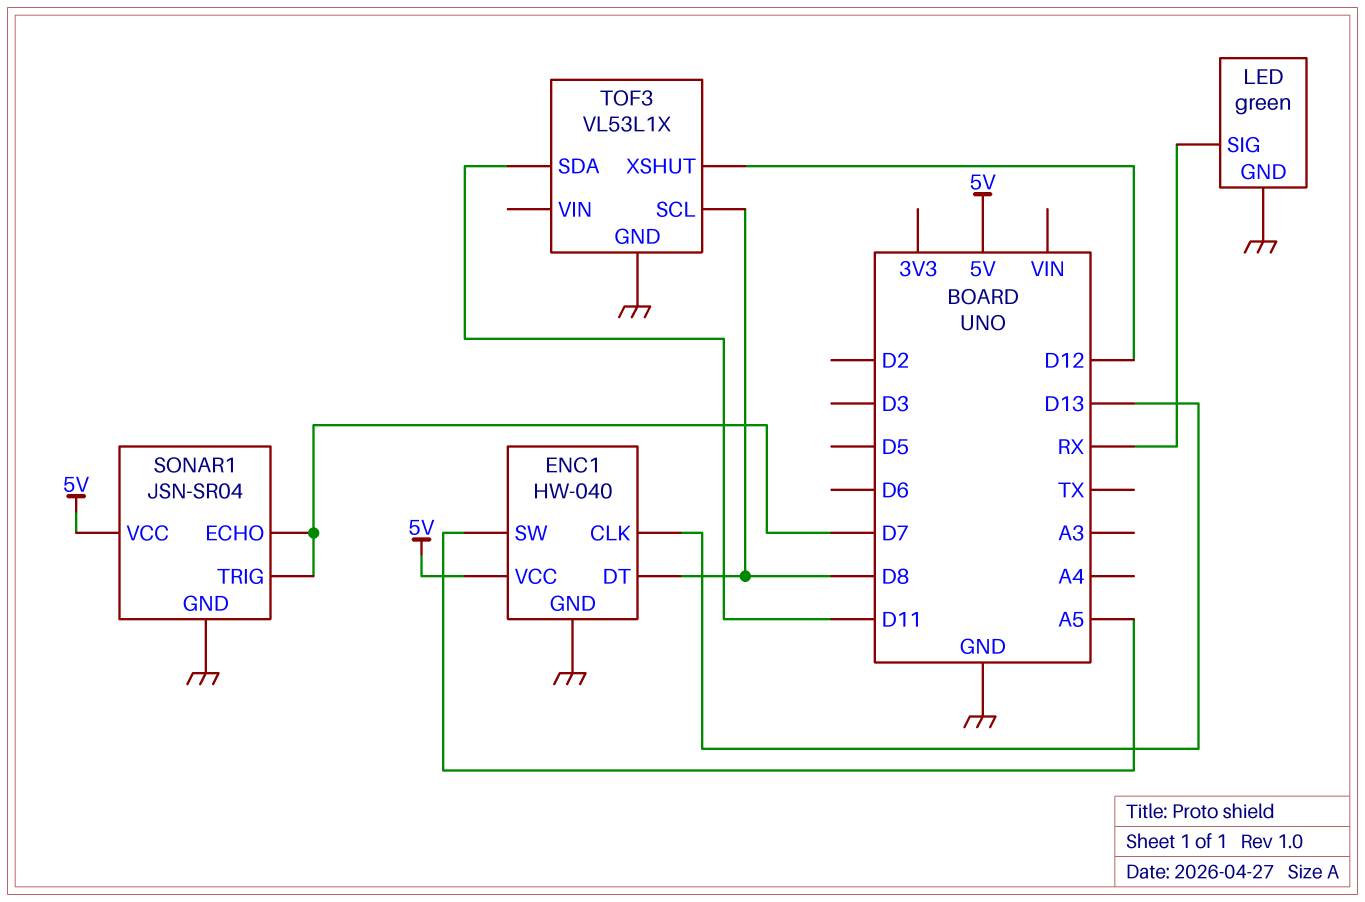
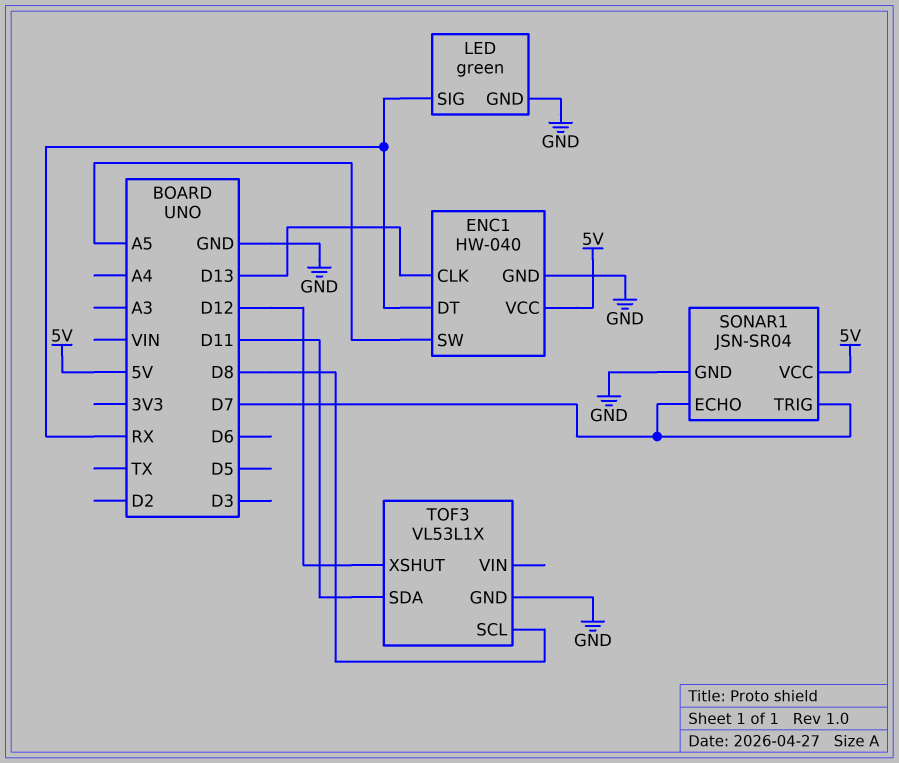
ENC1 pin DT: D8 -> RX

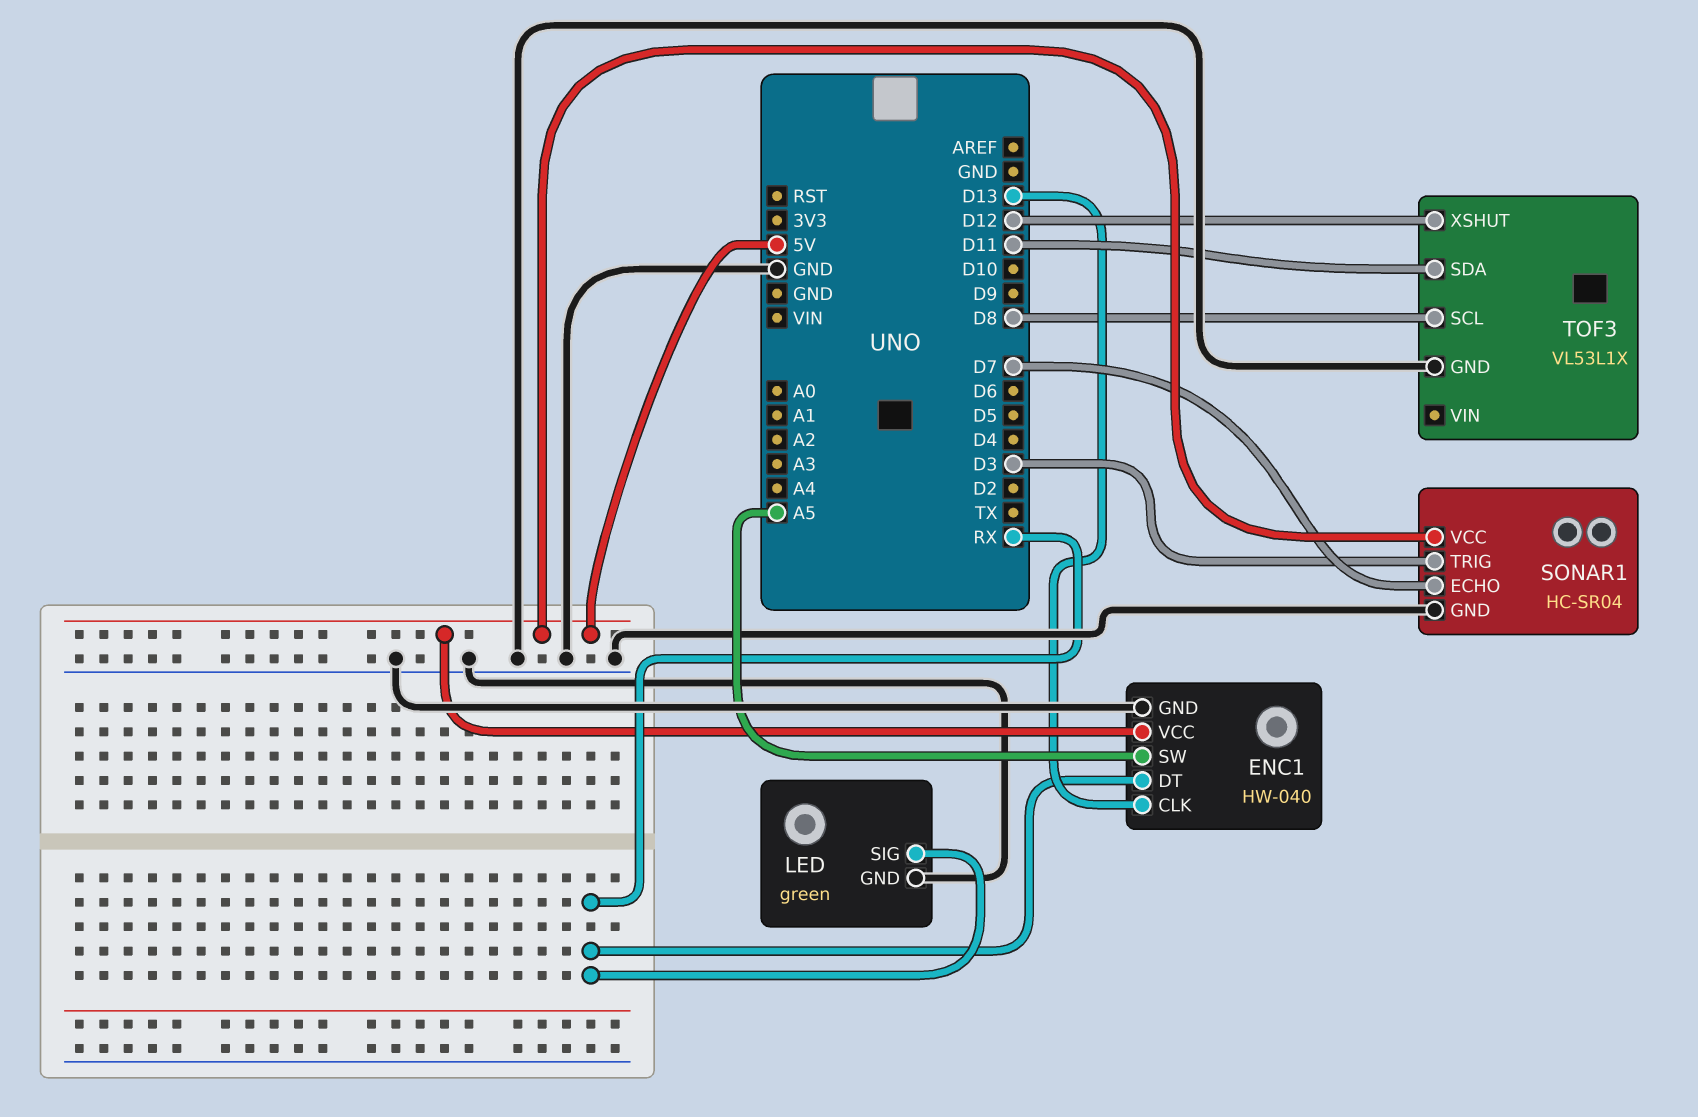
SONAR1: JSN-SR04 -> HC-SR04
SONAR1 pin TRIG: D7 -> D3

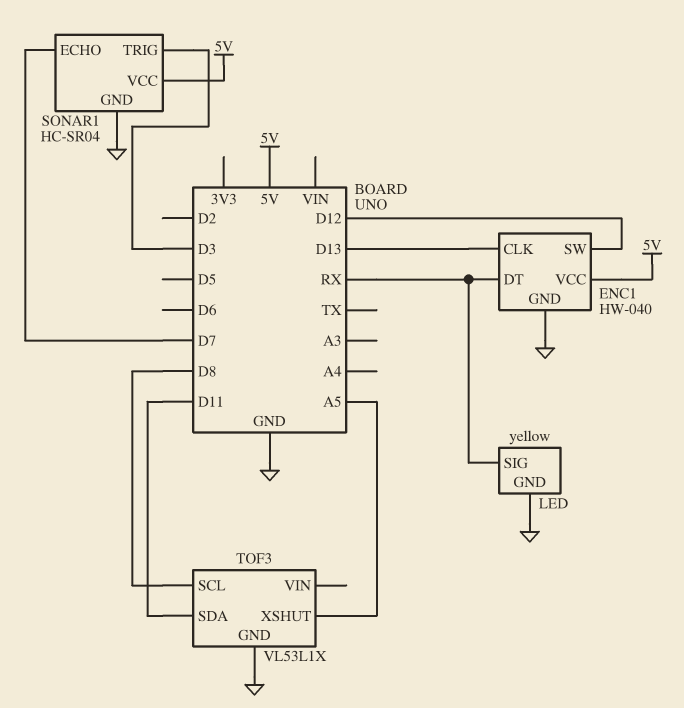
ENC1 pin SW: A5 -> D12
LED: green -> yellow
TOF3 pin XSHUT: D12 -> A5

